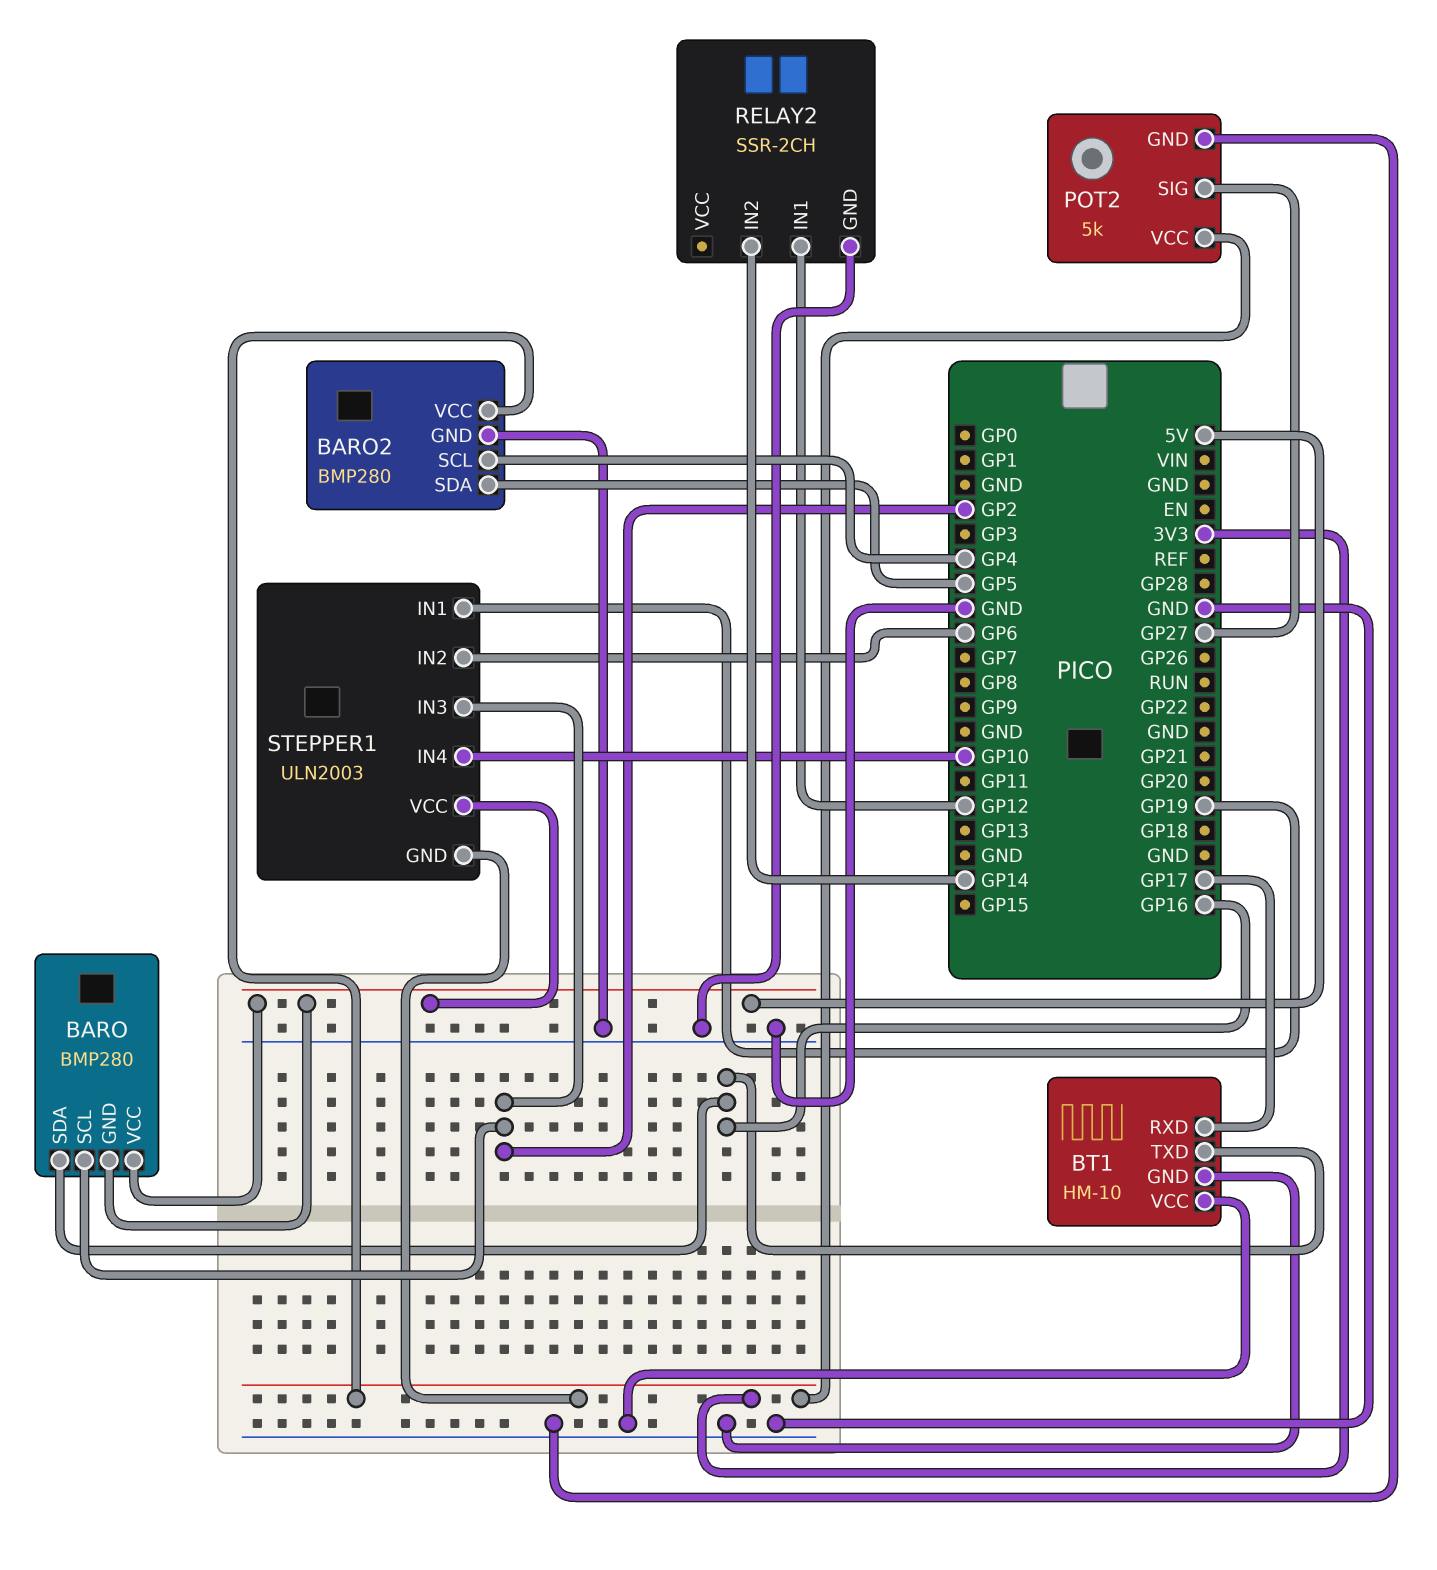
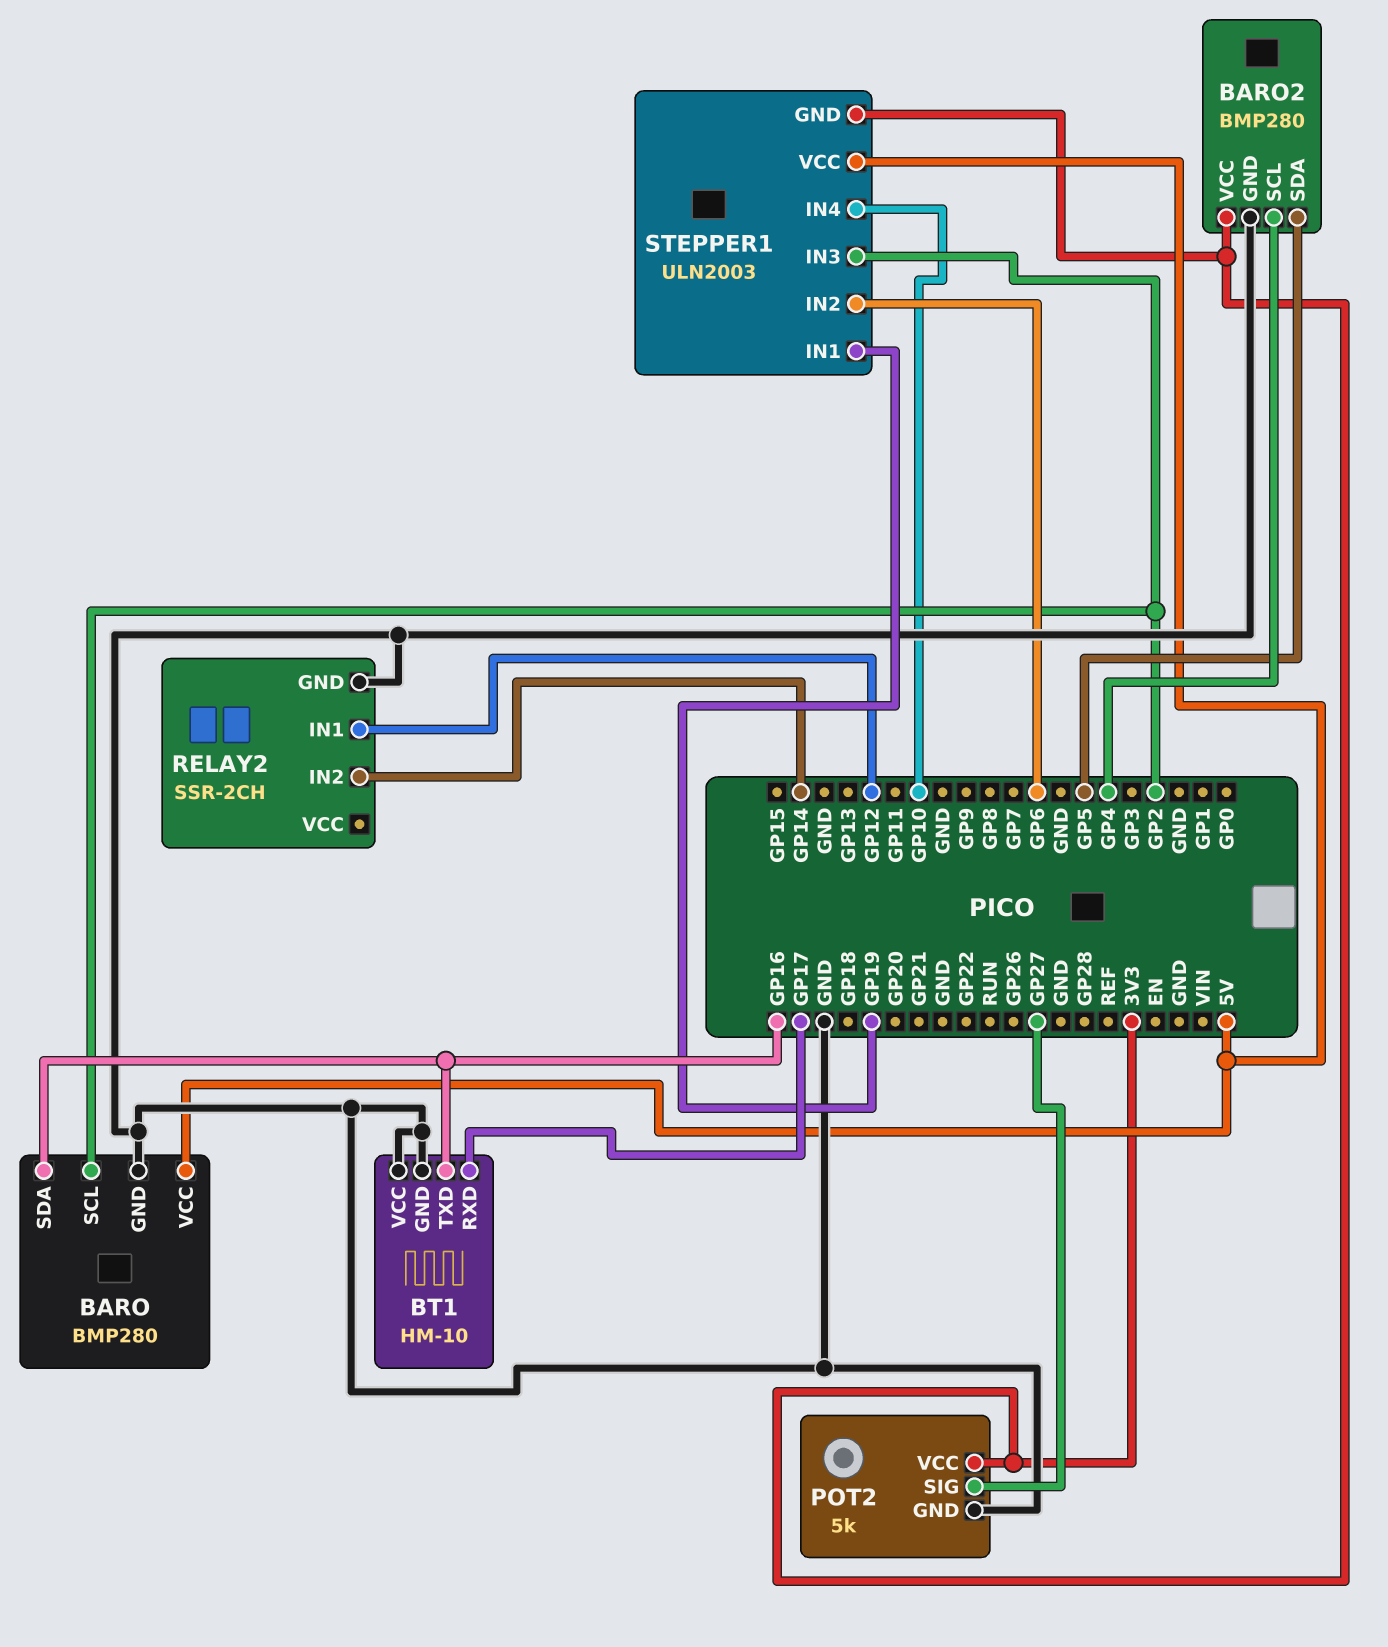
BARO pin GND: 5V -> GND

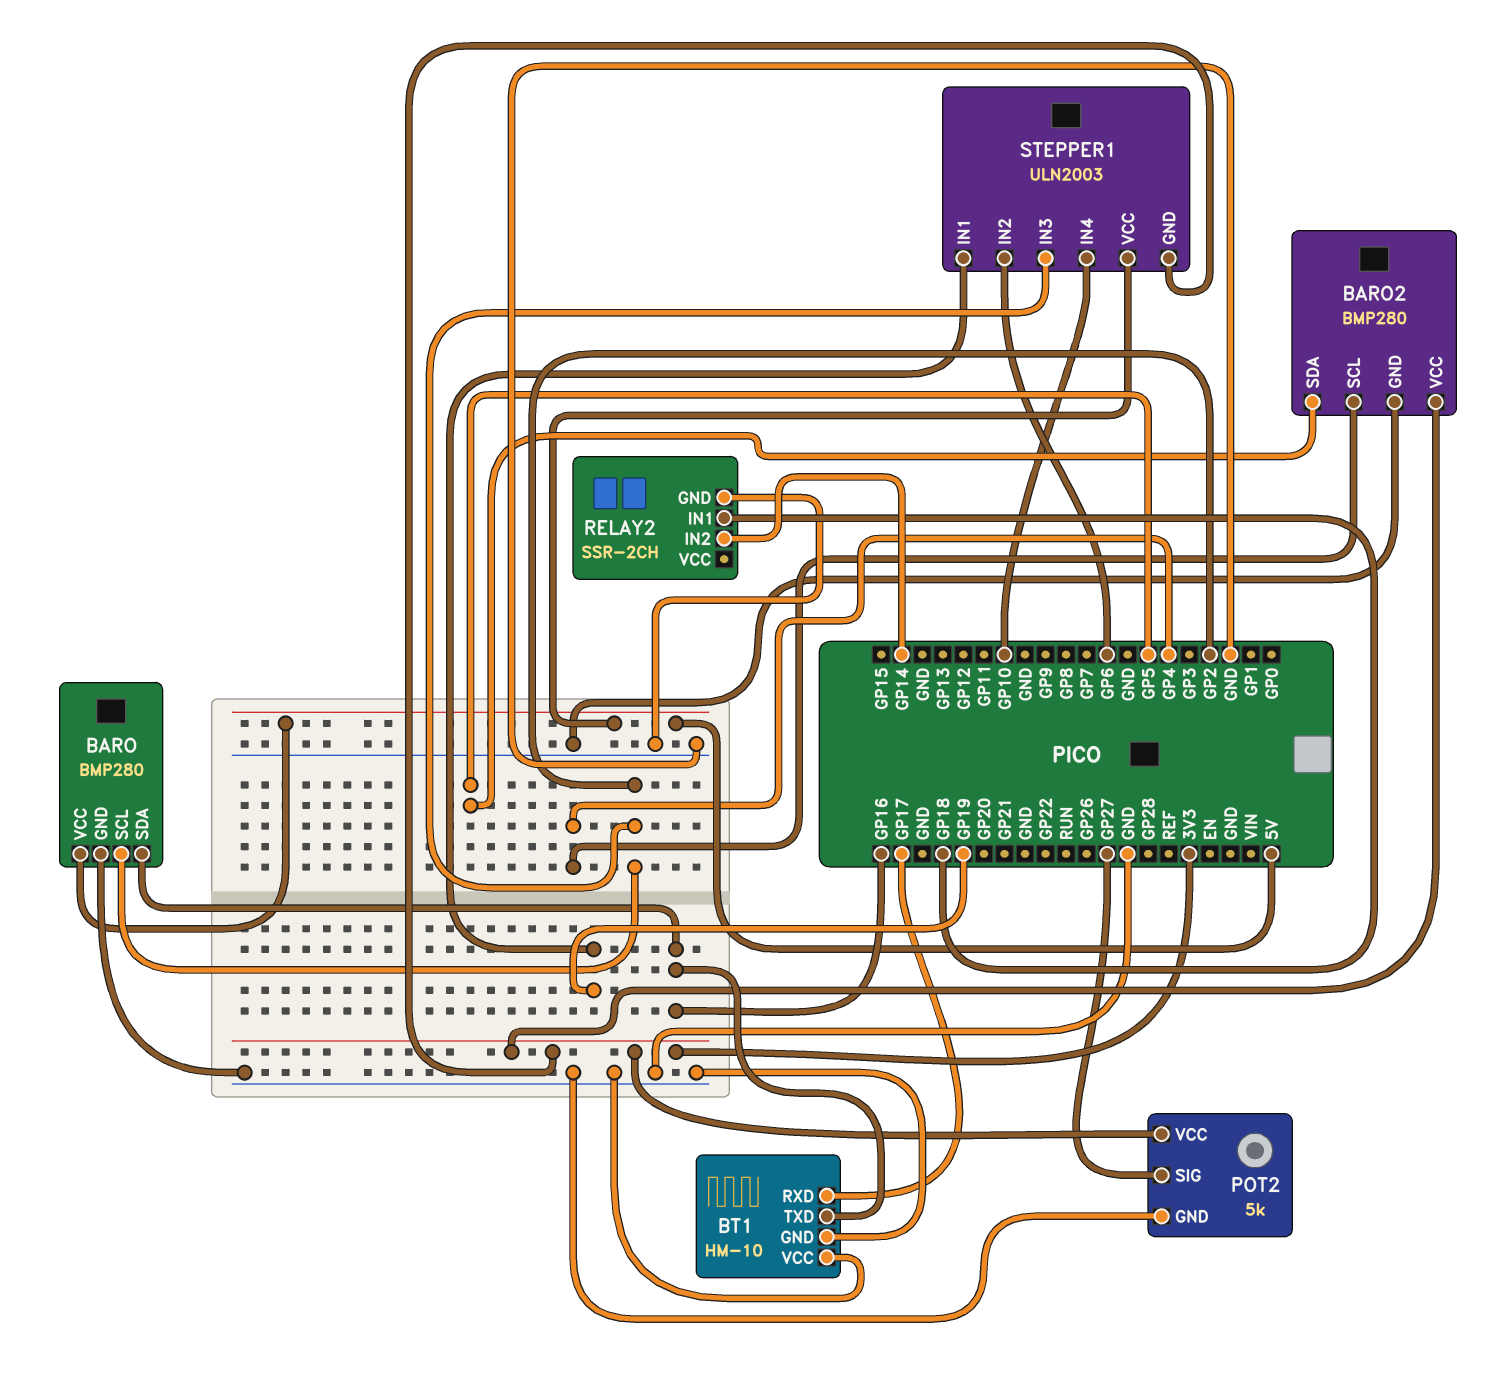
RELAY2 pin IN1: GP12 -> GP18

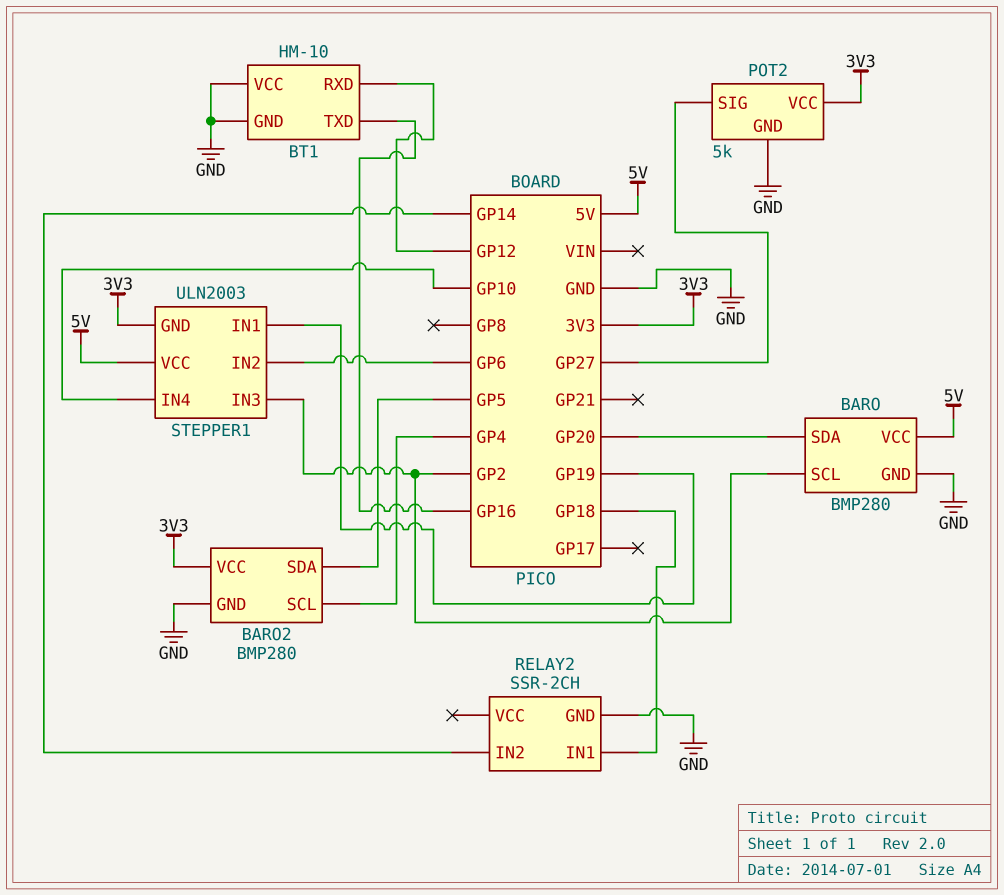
BARO pin SDA: GP16 -> GP20
BT1 pin RXD: GP17 -> GP12

